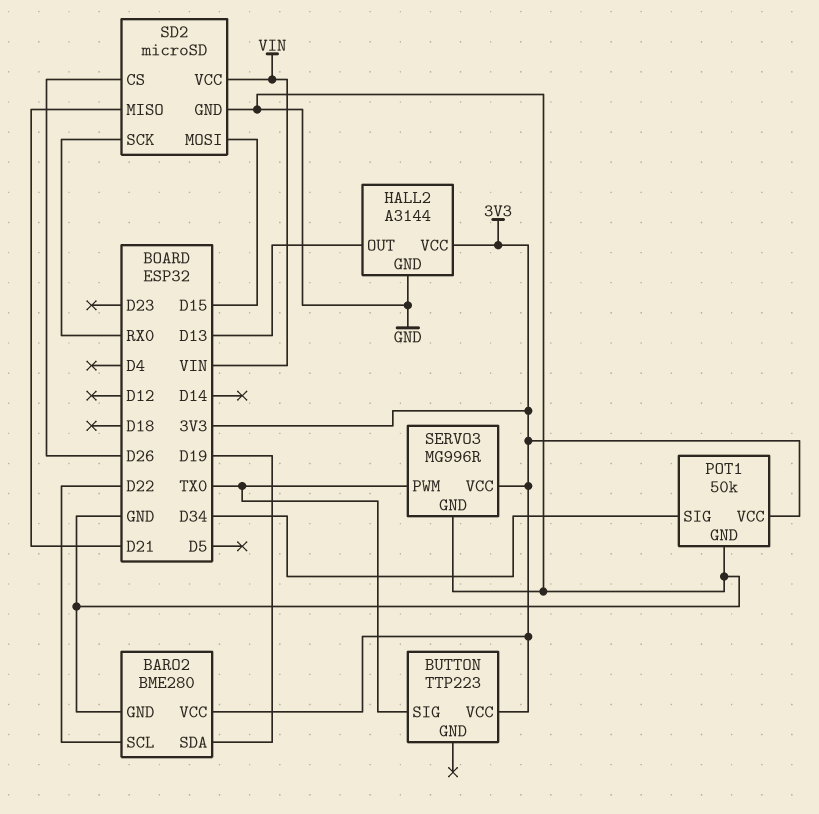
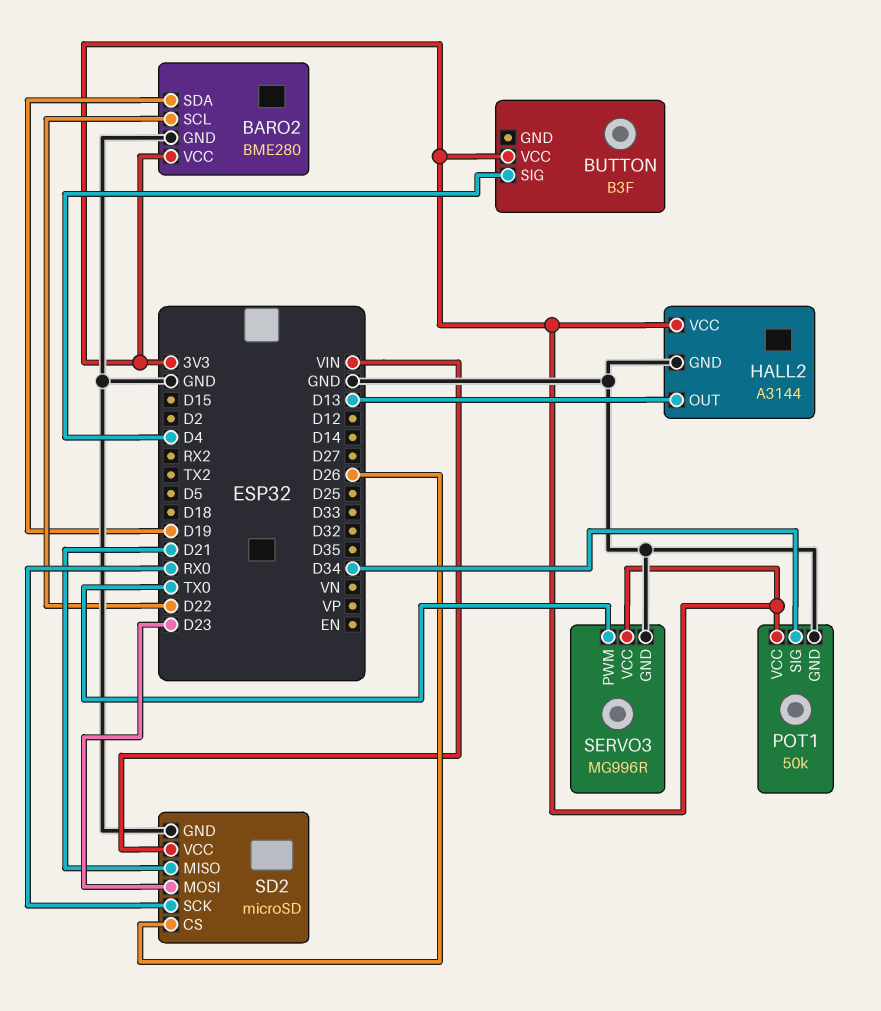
BUTTON: TTP223 -> B3F
BUTTON pin SIG: TX0 -> D4
SD2 pin MOSI: D15 -> D23

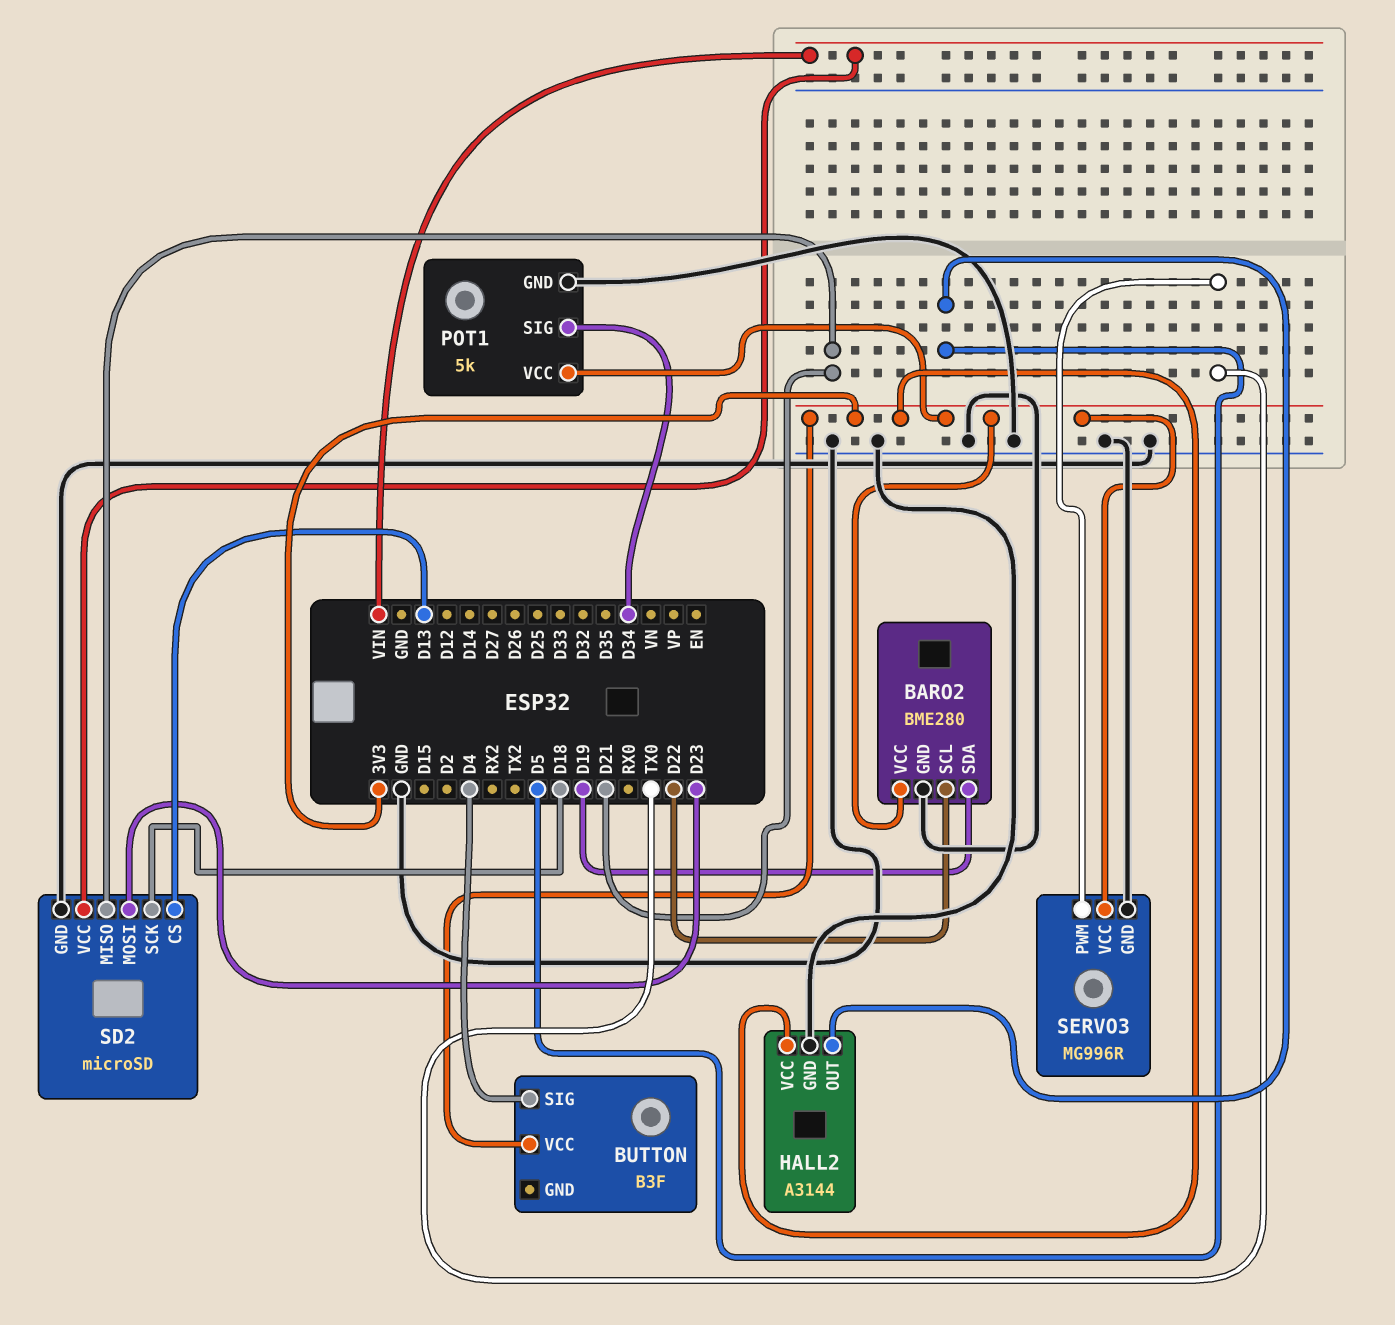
HALL2 pin OUT: D13 -> D5
POT1: 50k -> 5k
SD2 pin CS: D26 -> D13
SD2 pin SCK: RX0 -> D18

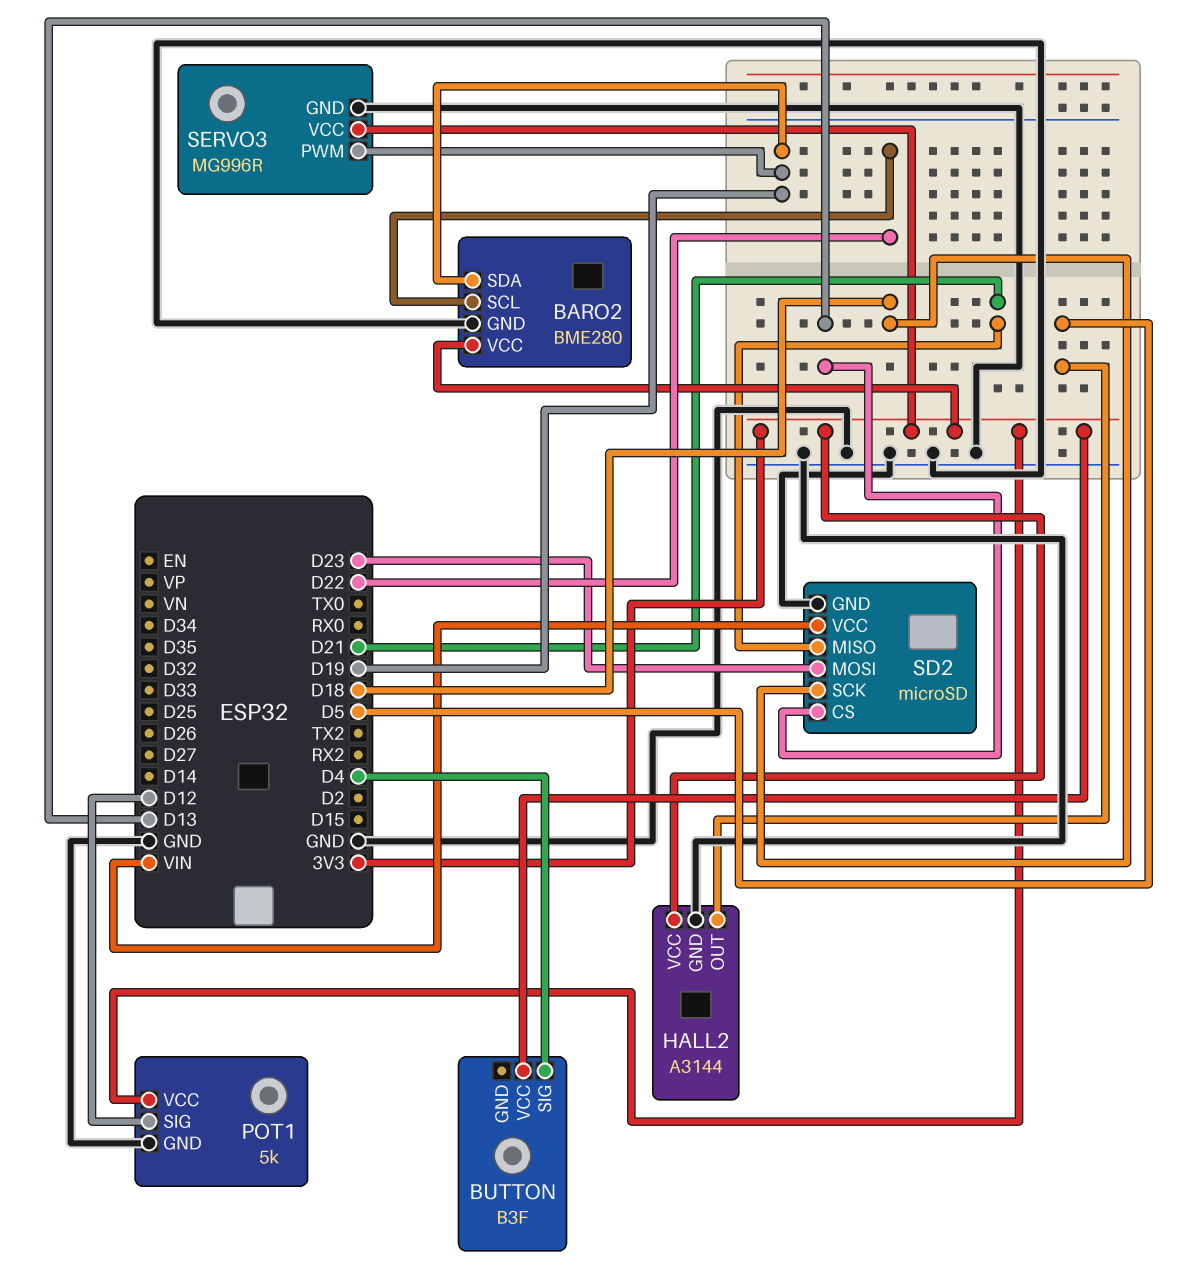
POT1 pin SIG: D34 -> D12
SERVO3 pin PWM: TX0 -> D19

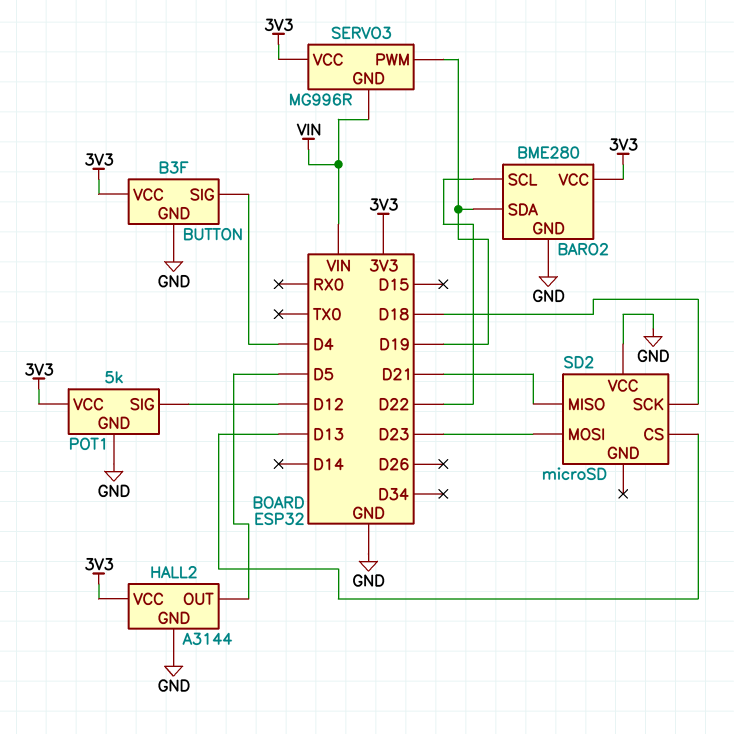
BUTTON pin GND: none -> GND
SD2 pin GND: GND -> none
SD2 pin VCC: VIN -> GND
SERVO3 pin GND: GND -> VIN

